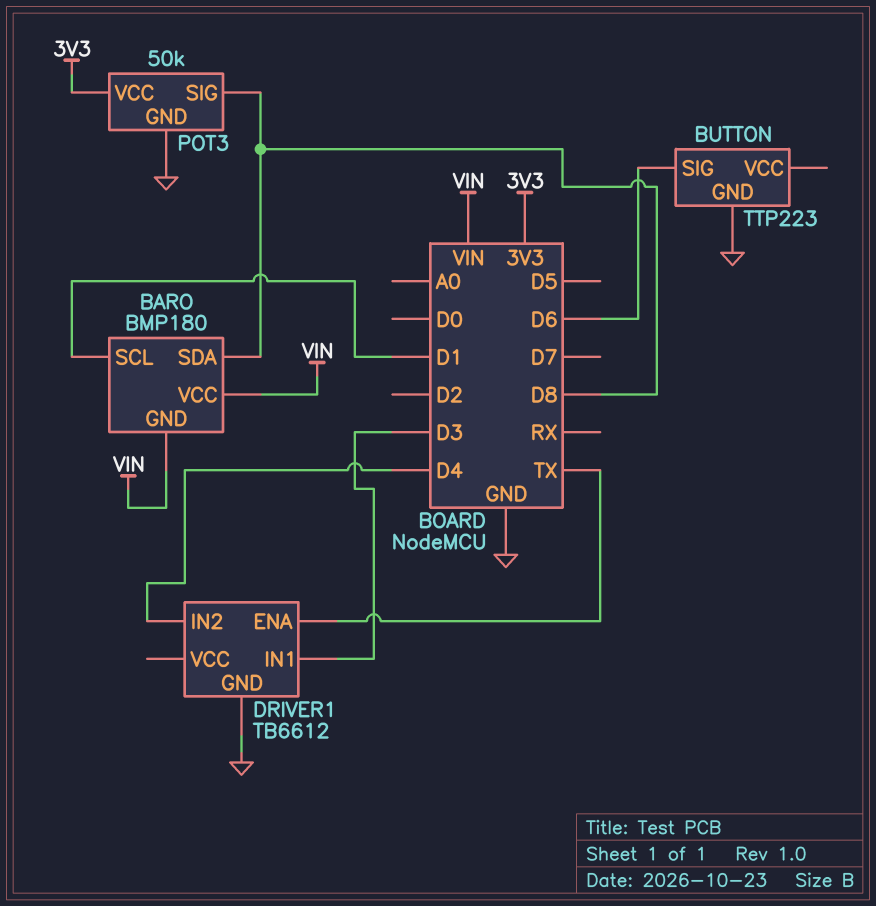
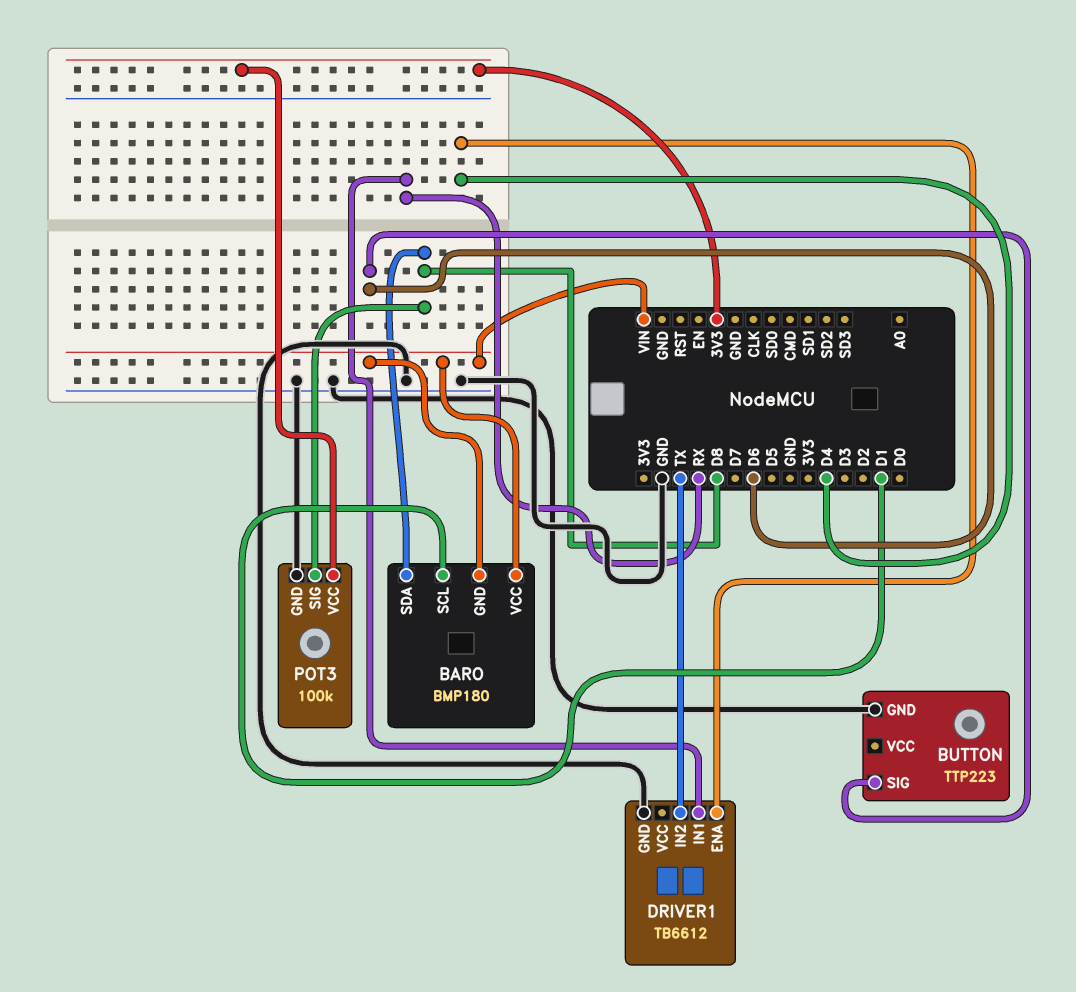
DRIVER1 pin ENA: TX -> D4
DRIVER1 pin IN1: D3 -> RX
DRIVER1 pin IN2: D4 -> TX
POT3: 50k -> 100k

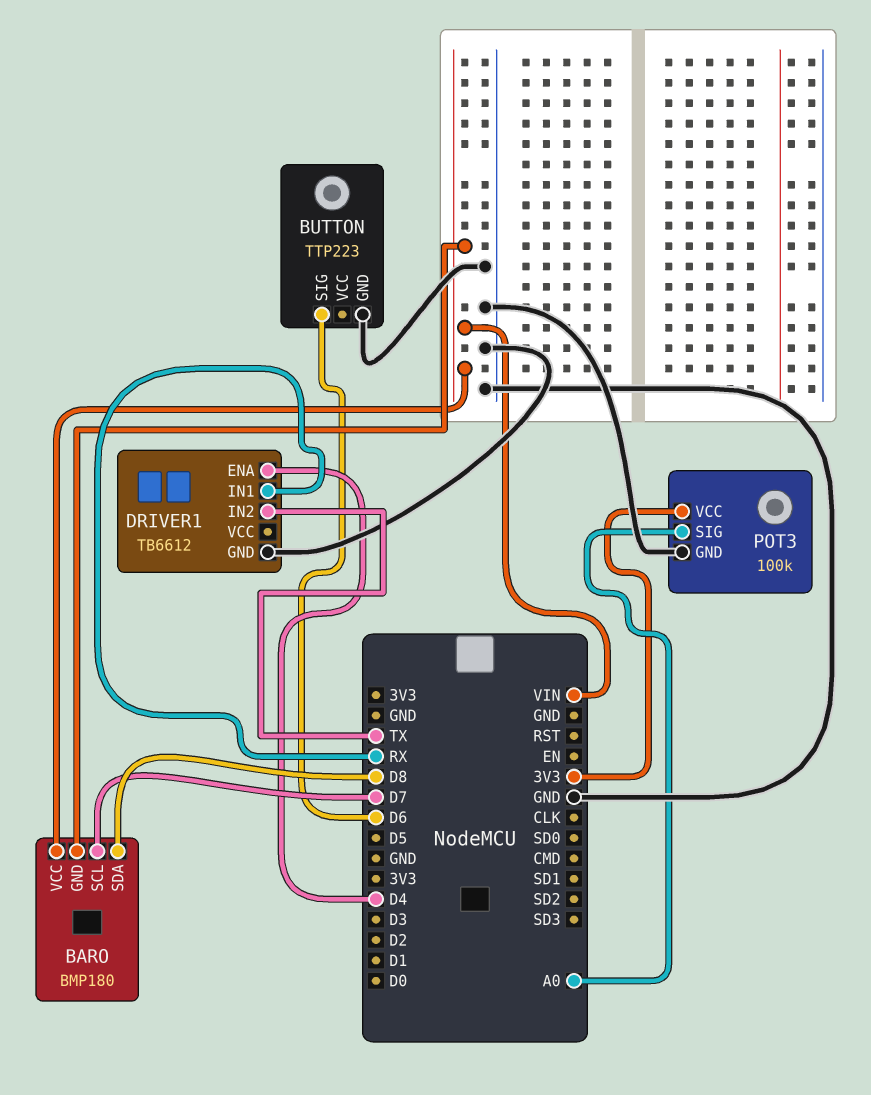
BARO pin SCL: D1 -> D7
POT3 pin SIG: D8 -> A0

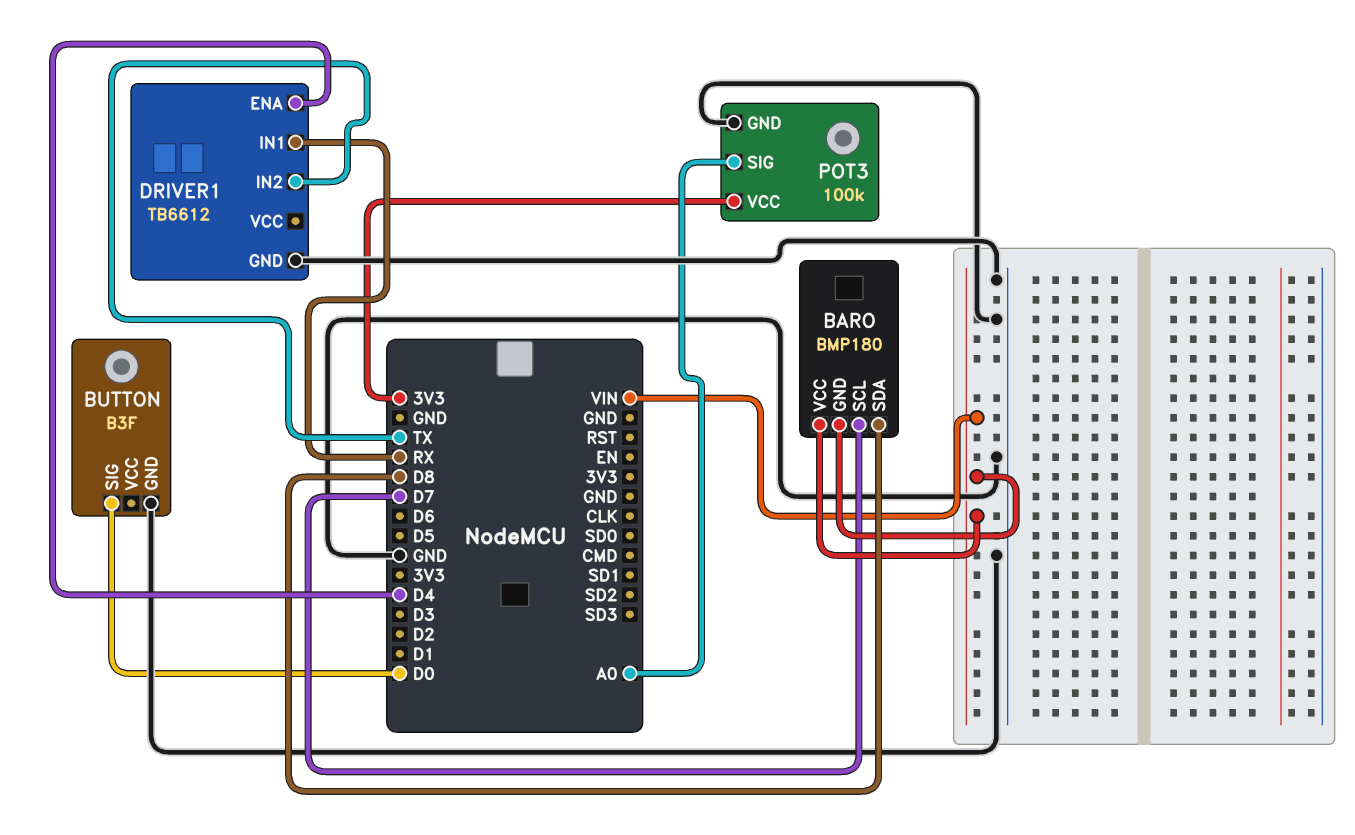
BUTTON: TTP223 -> B3F
BUTTON pin SIG: D6 -> D0

